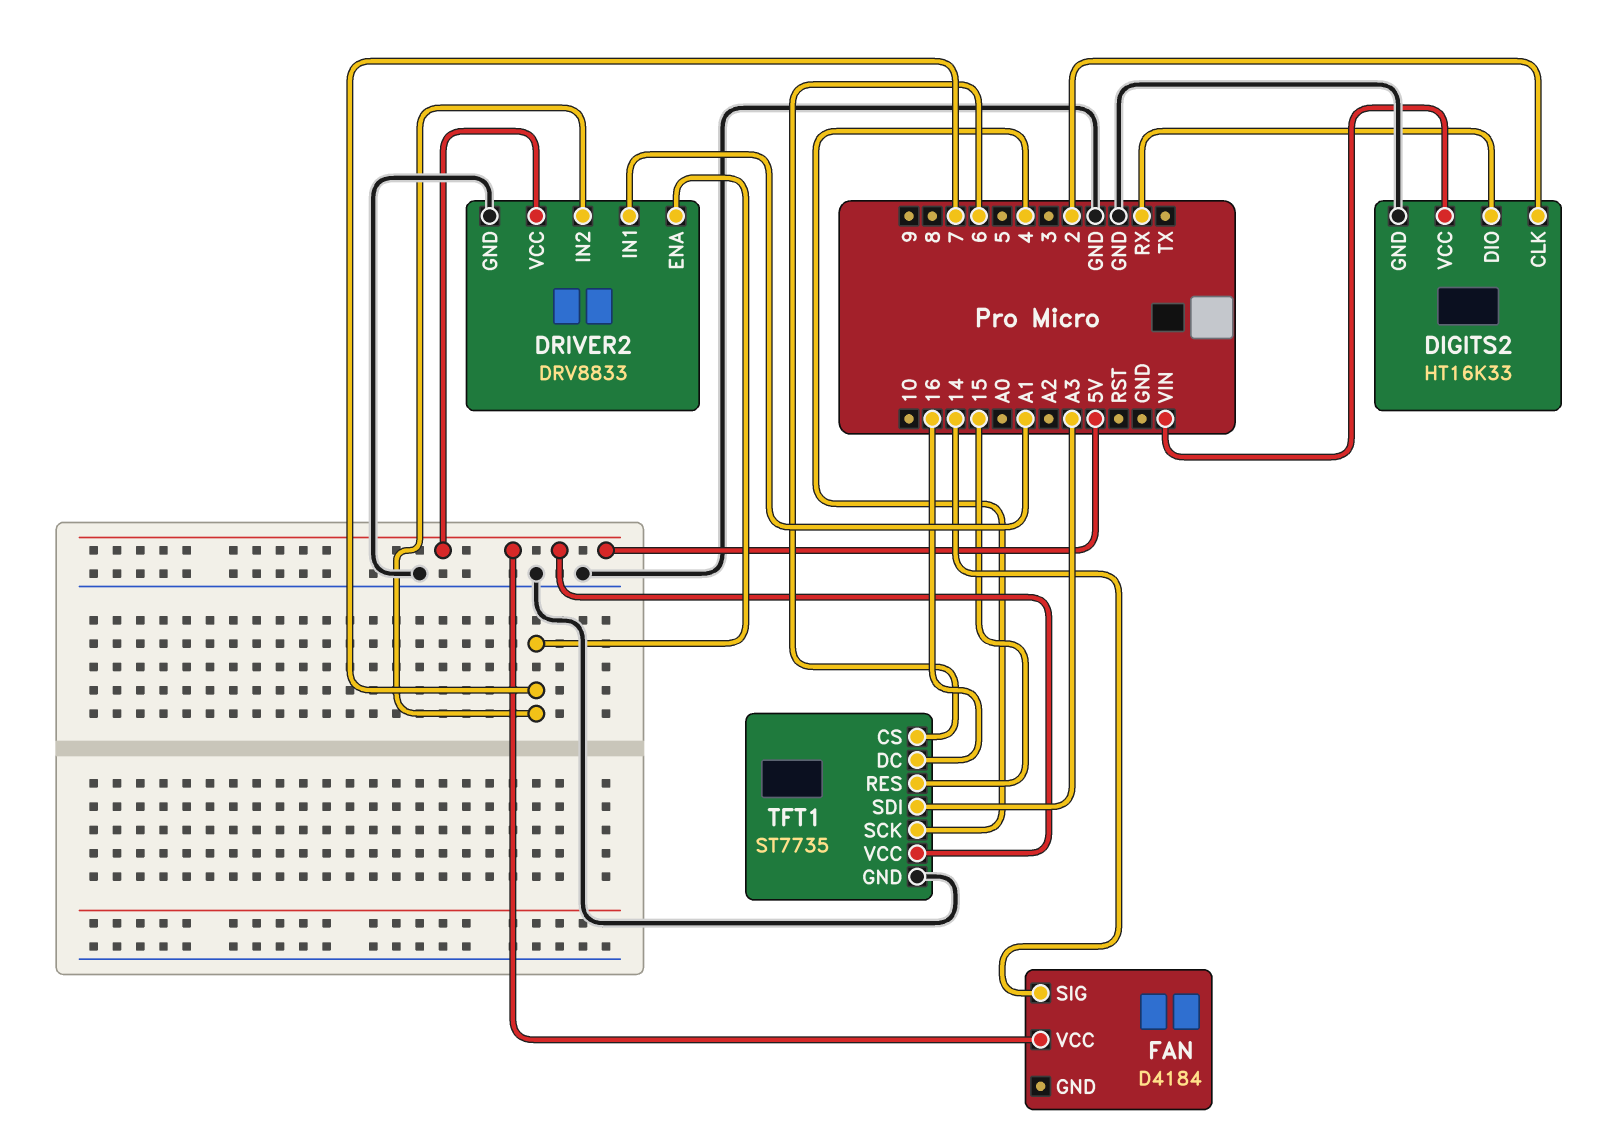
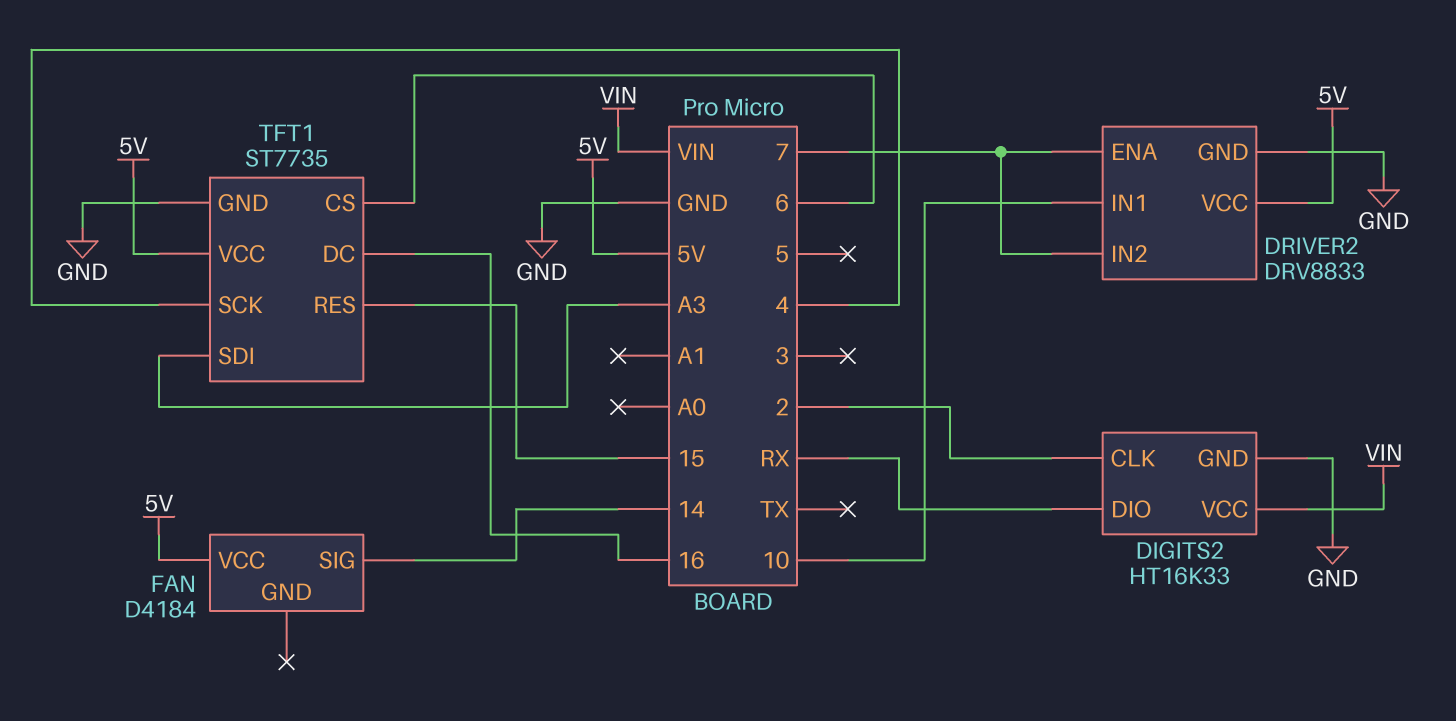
DRIVER2 pin IN1: A1 -> 10

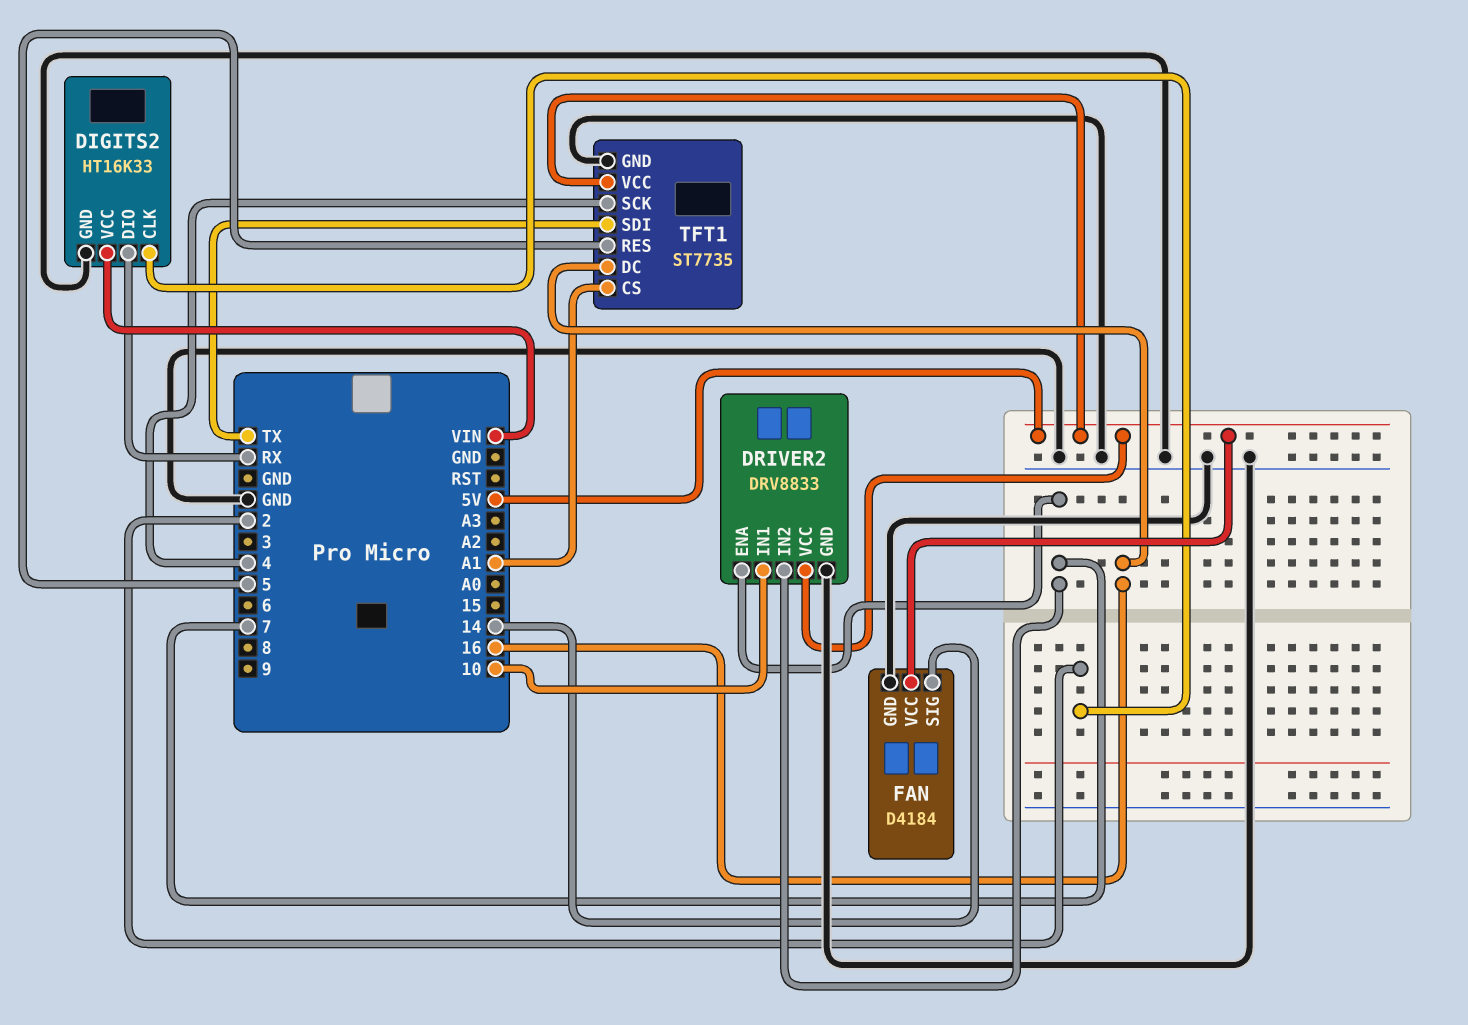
FAN pin GND: none -> GND
TFT1 pin CS: 6 -> A1
TFT1 pin RES: 15 -> 5
TFT1 pin SDI: A3 -> TX

